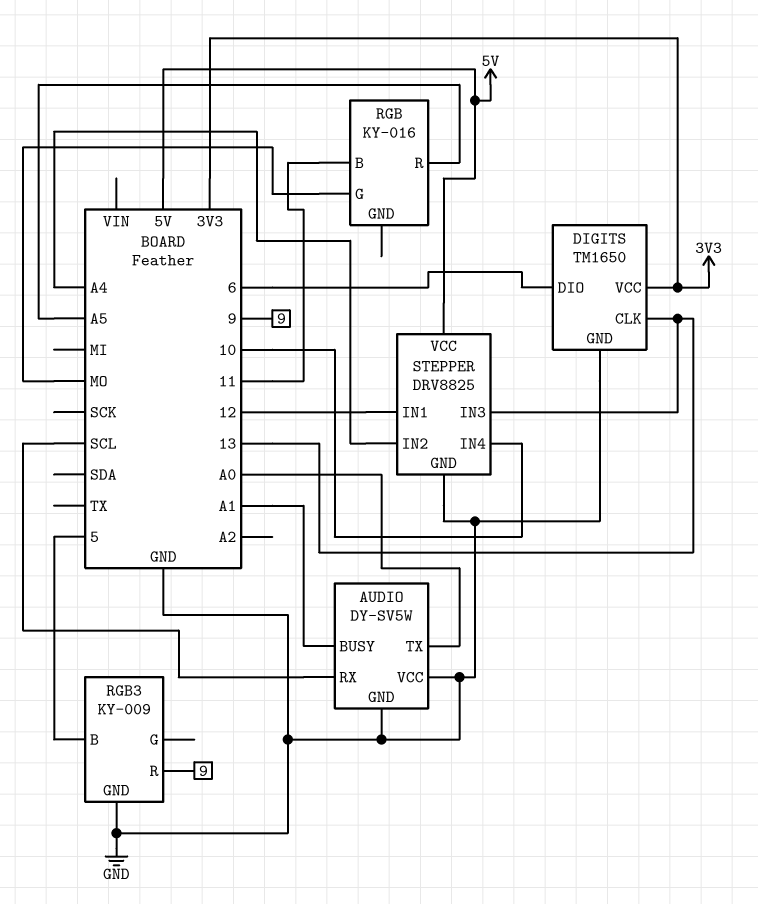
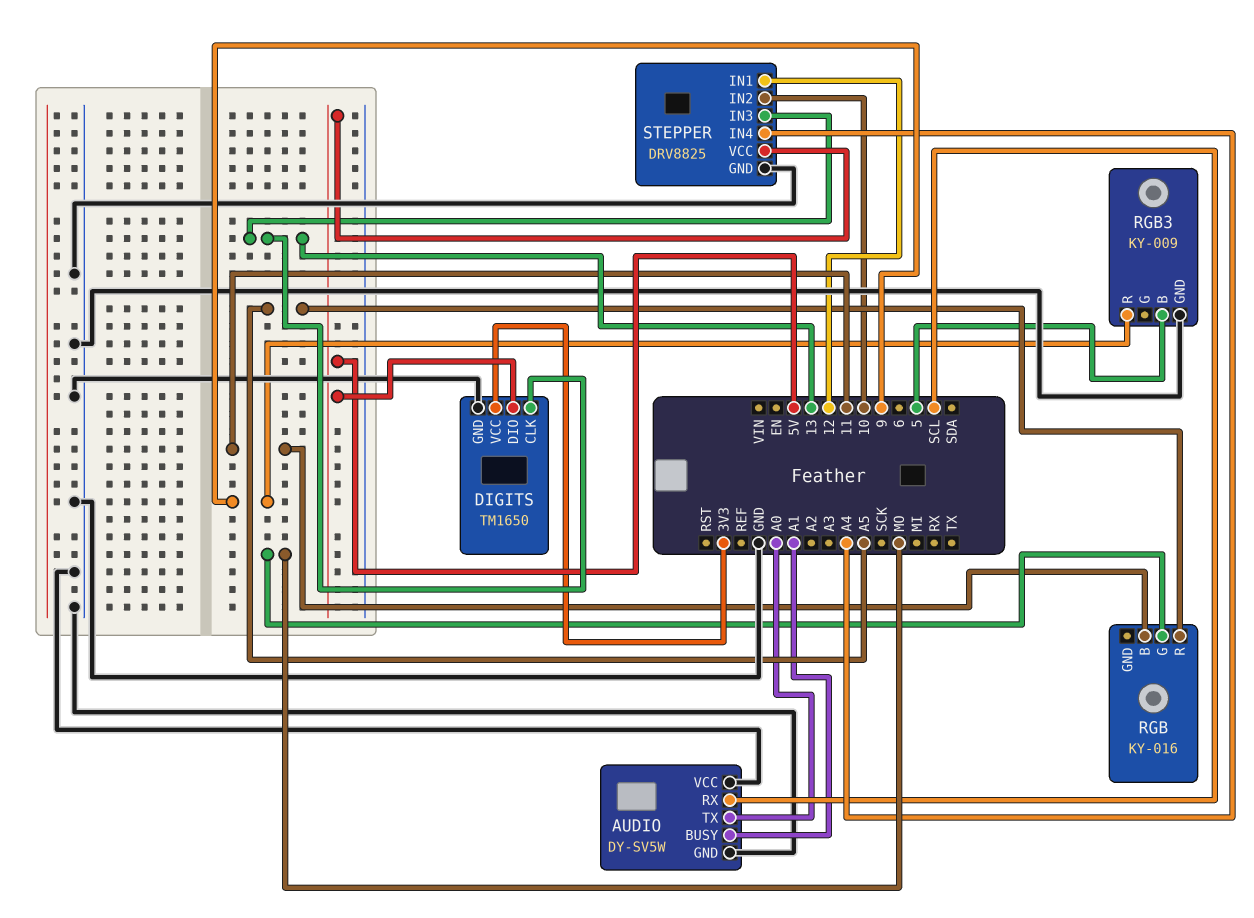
DIGITS pin DIO: 6 -> 5V
STEPPER pin IN2: A4 -> 10
STEPPER pin IN4: 10 -> A4

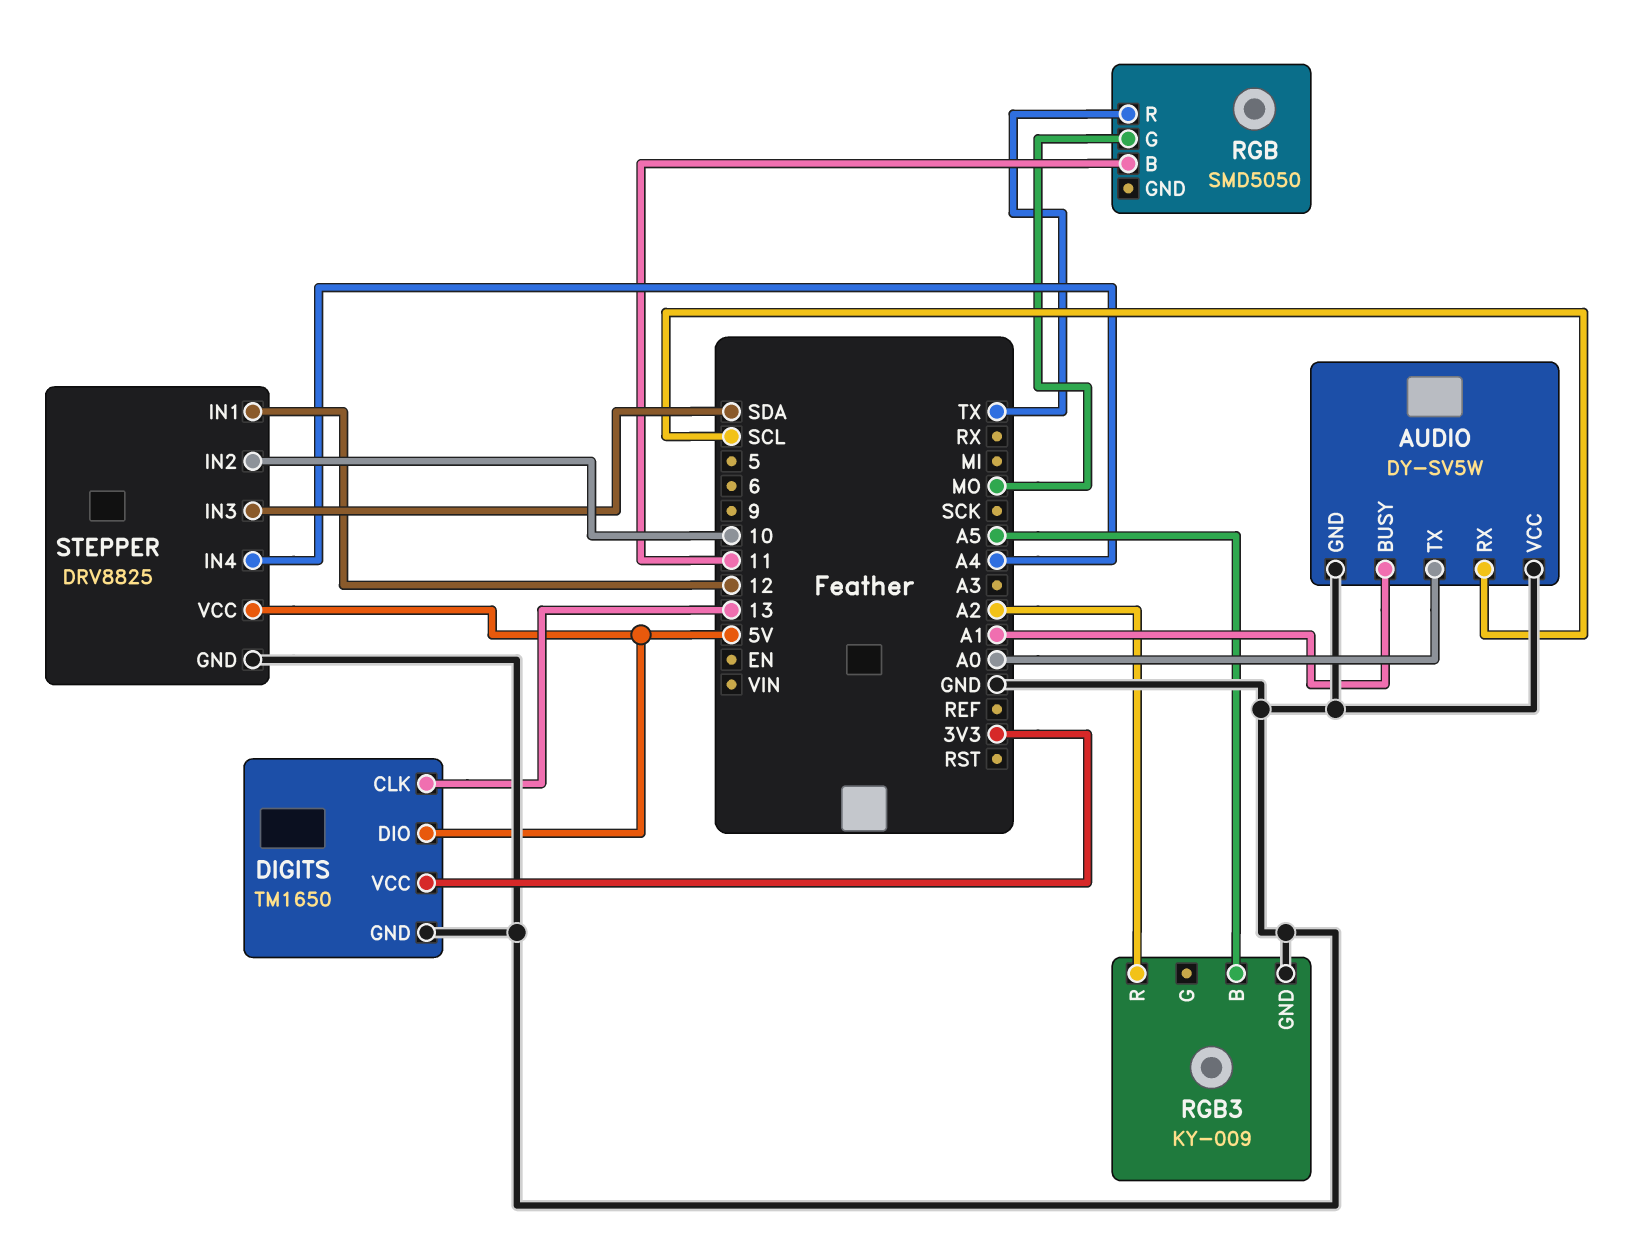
RGB: KY-016 -> SMD5050
RGB pin R: A5 -> TX
RGB3 pin B: 5 -> A5
RGB3 pin R: 9 -> A2
STEPPER pin IN3: 13 -> SDA

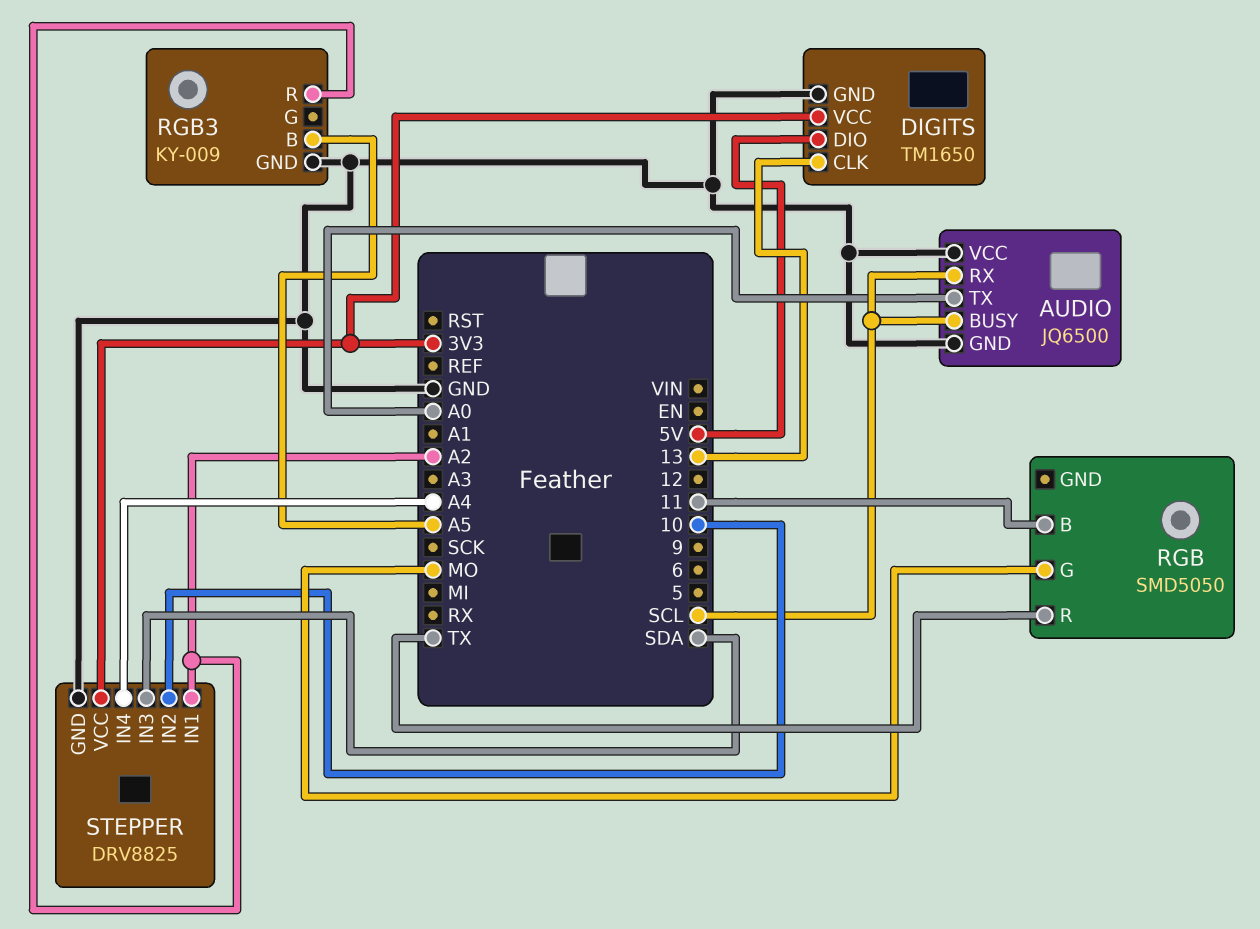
AUDIO: DY-SV5W -> JQ6500
AUDIO pin BUSY: A1 -> SCL
STEPPER pin IN1: 12 -> A2
STEPPER pin VCC: 5V -> 3V3

